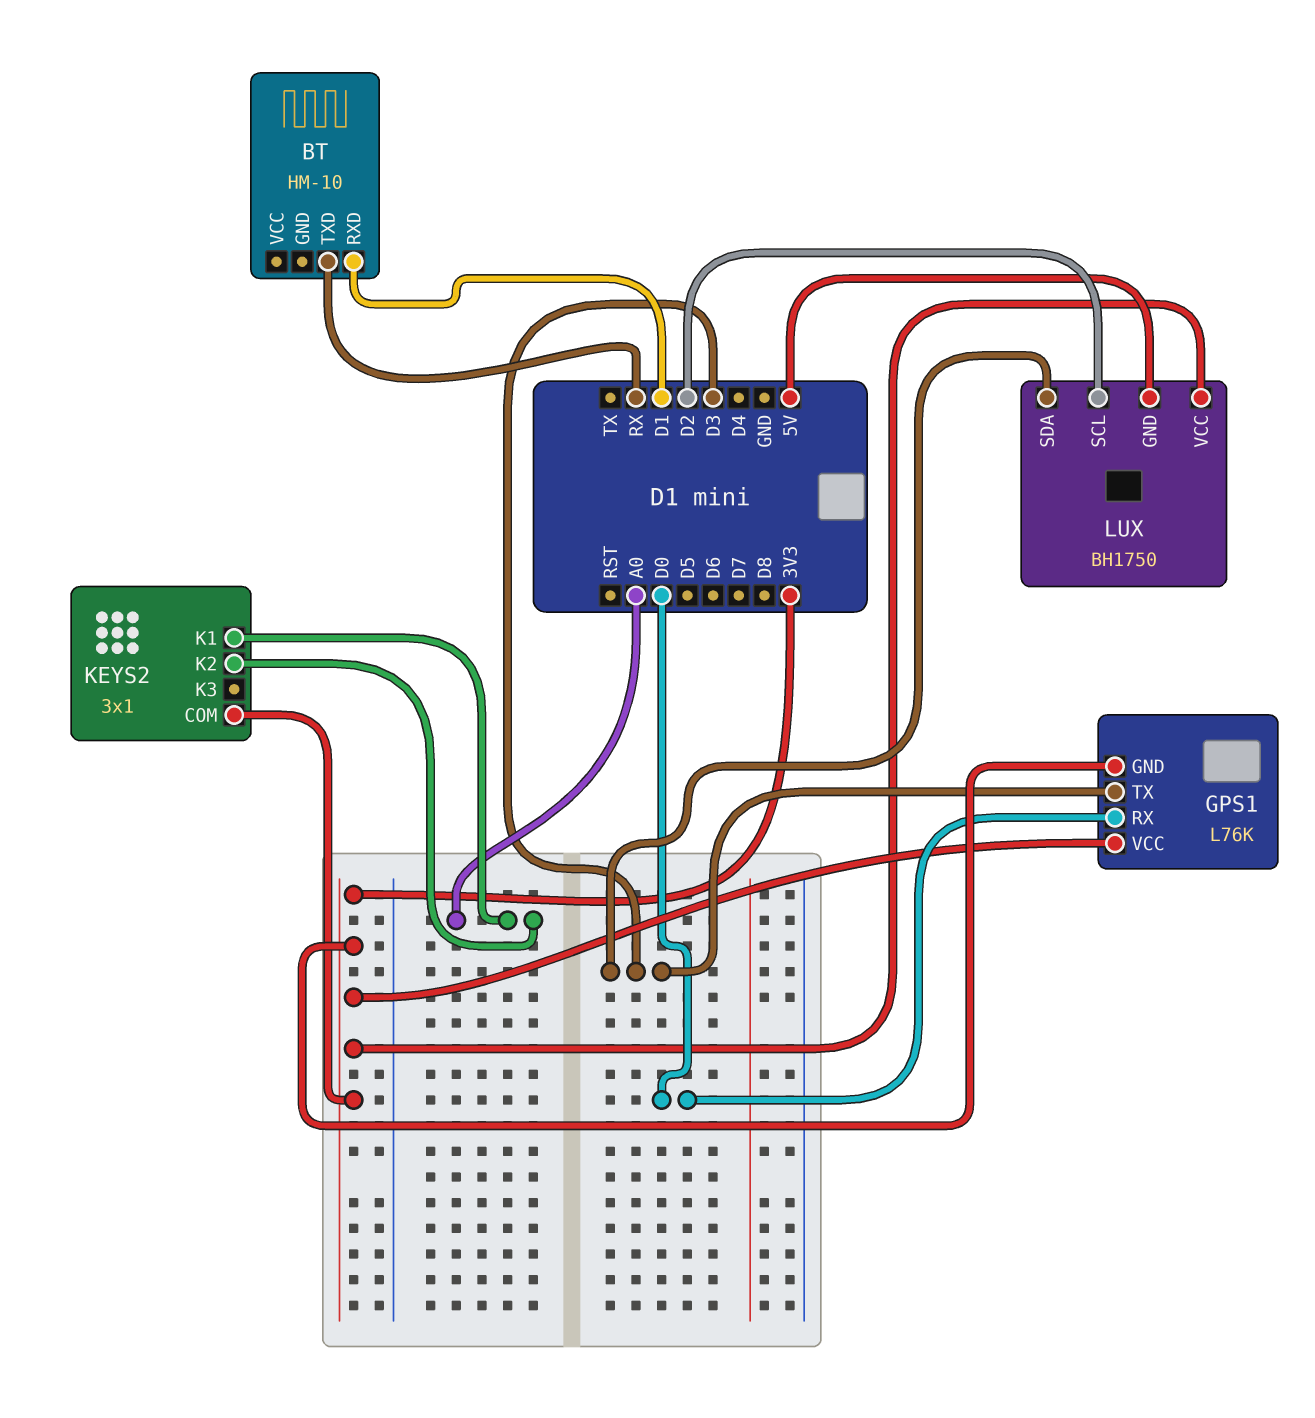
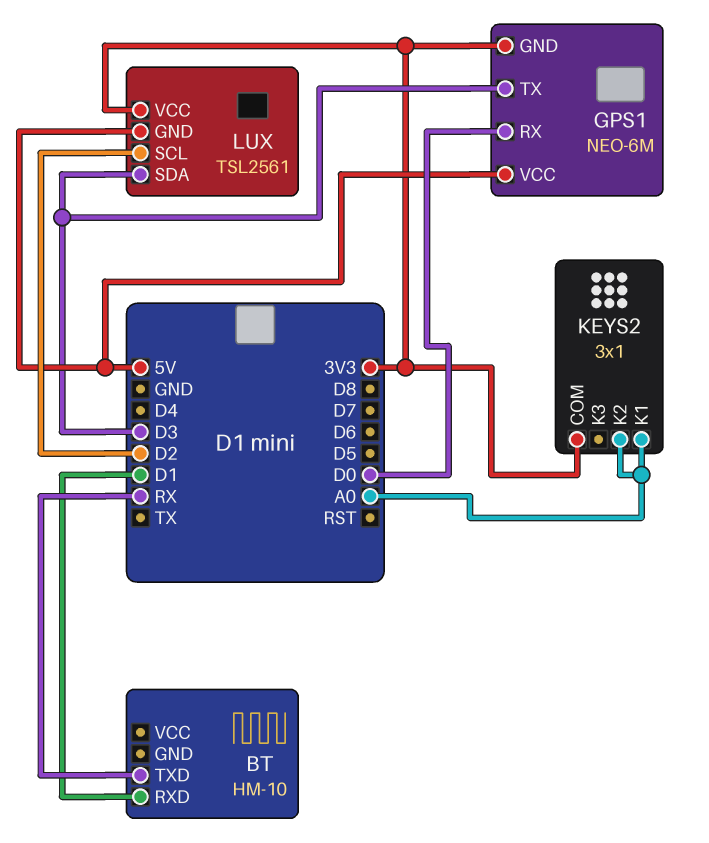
GPS1: L76K -> NEO-6M
GPS1 pin VCC: 3V3 -> 5V
LUX: BH1750 -> TSL2561

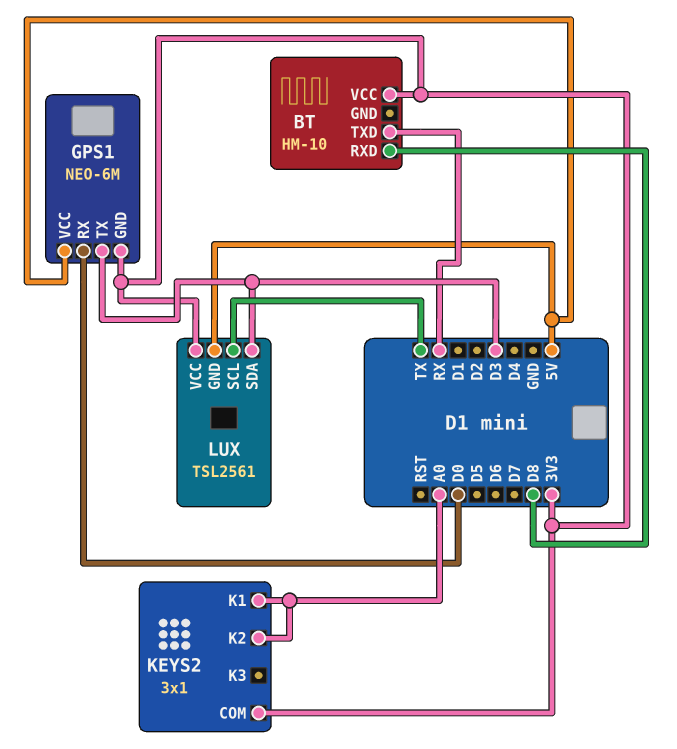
BT pin RXD: D1 -> D8
BT pin VCC: none -> 3V3
LUX pin SCL: D2 -> TX

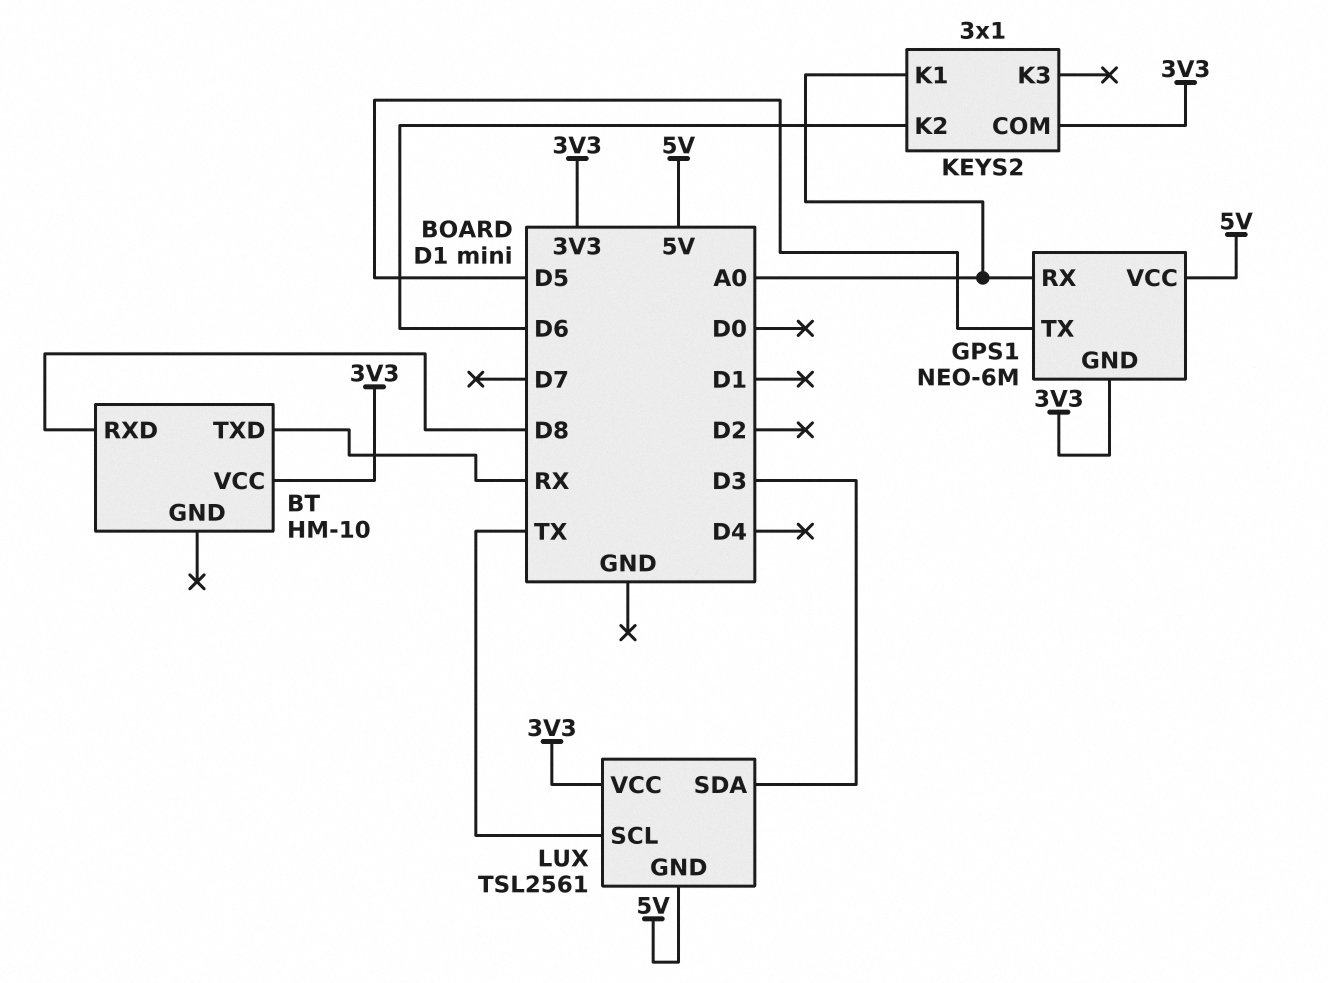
GPS1 pin RX: D0 -> A0
GPS1 pin TX: D3 -> D5
KEYS2 pin K2: A0 -> D6

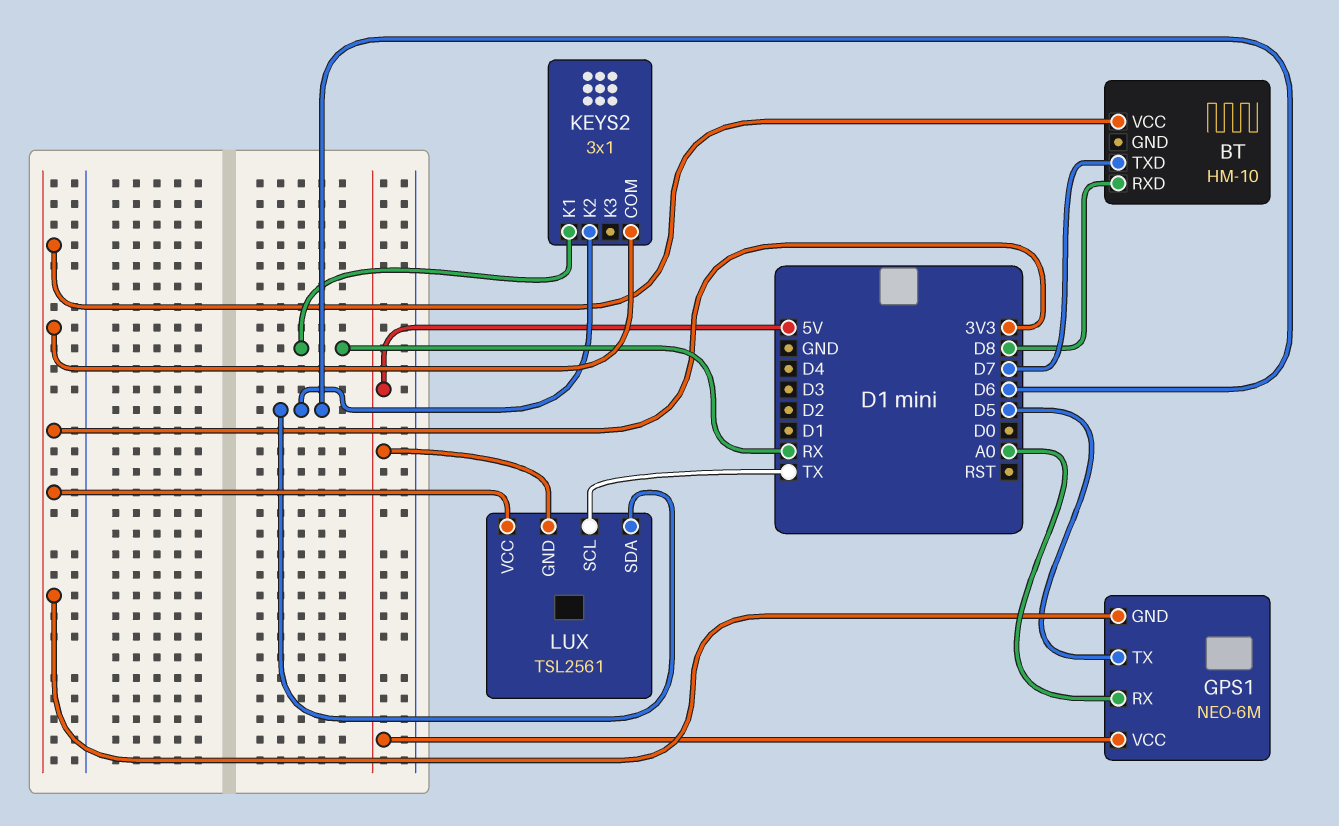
BT pin TXD: RX -> D7
KEYS2 pin K1: A0 -> RX
LUX pin SDA: D3 -> D6

